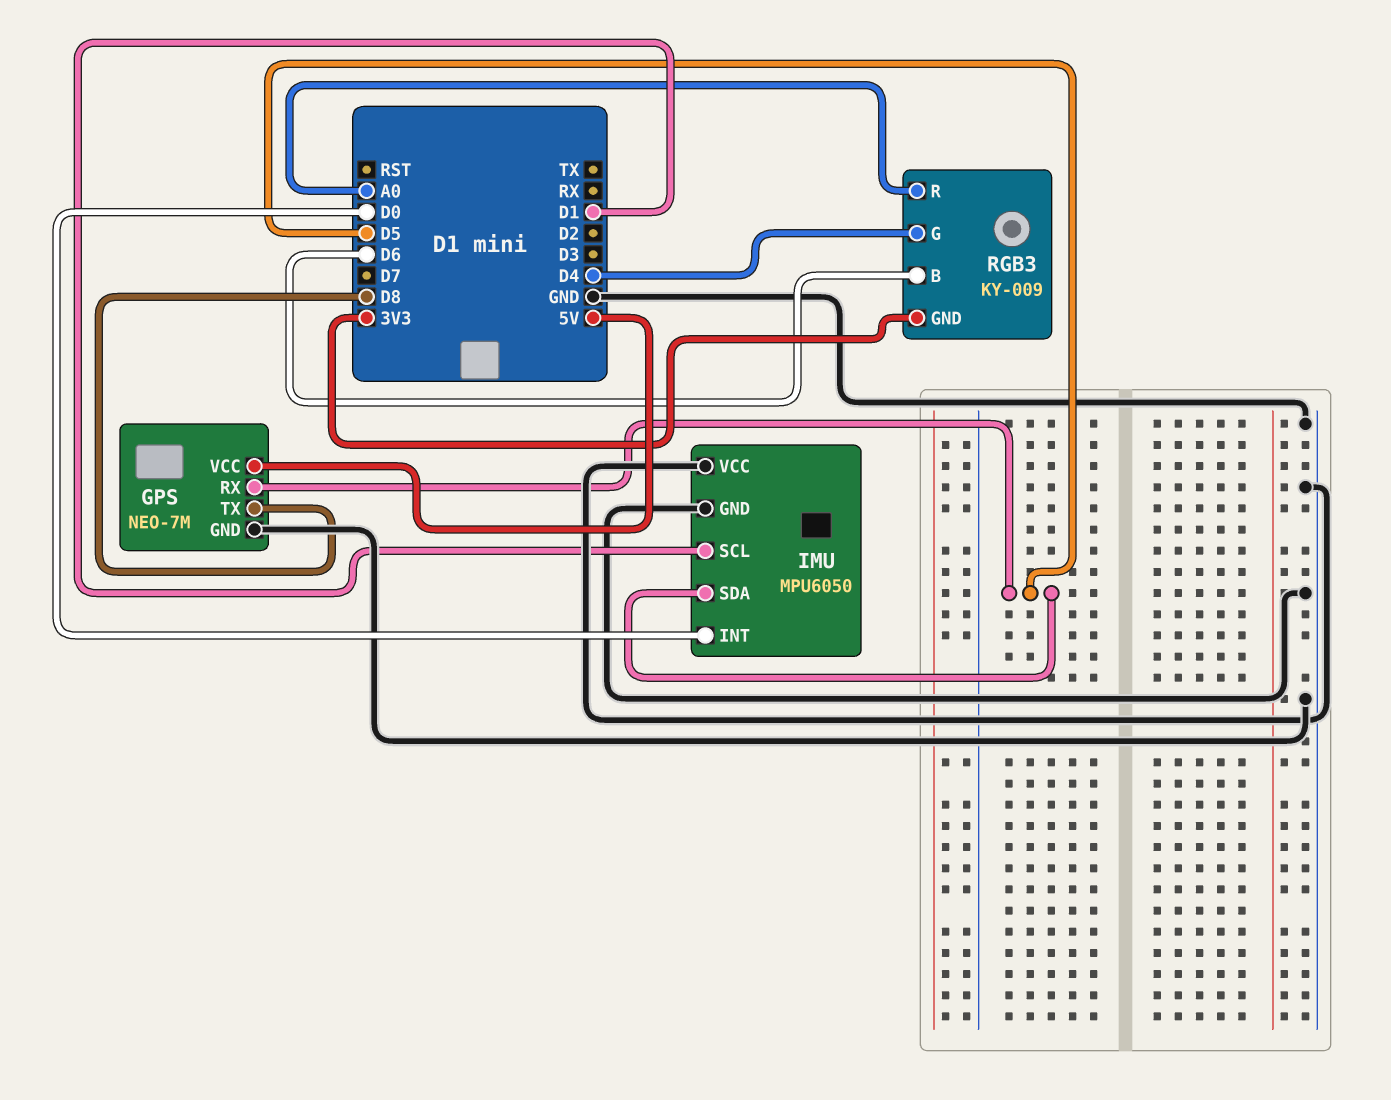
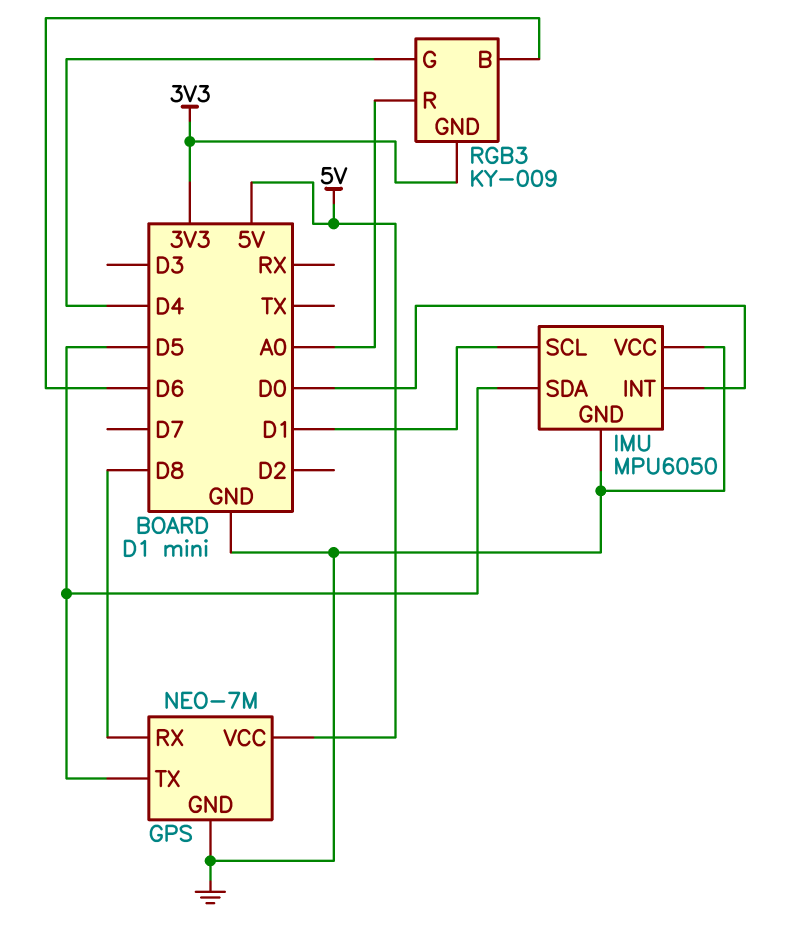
GPS pin RX: D5 -> D8
GPS pin TX: D8 -> D5

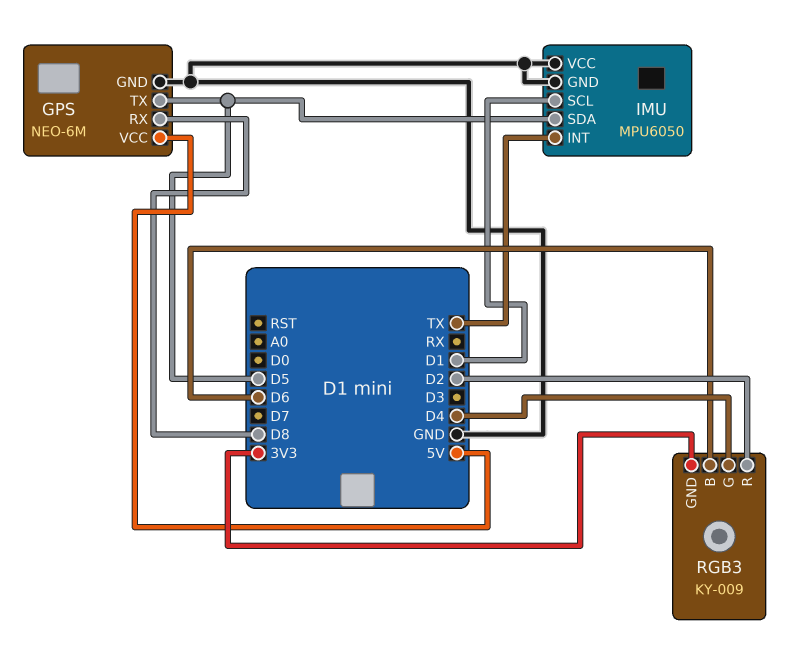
GPS: NEO-7M -> NEO-6M
IMU pin INT: D0 -> TX
RGB3 pin R: A0 -> D2

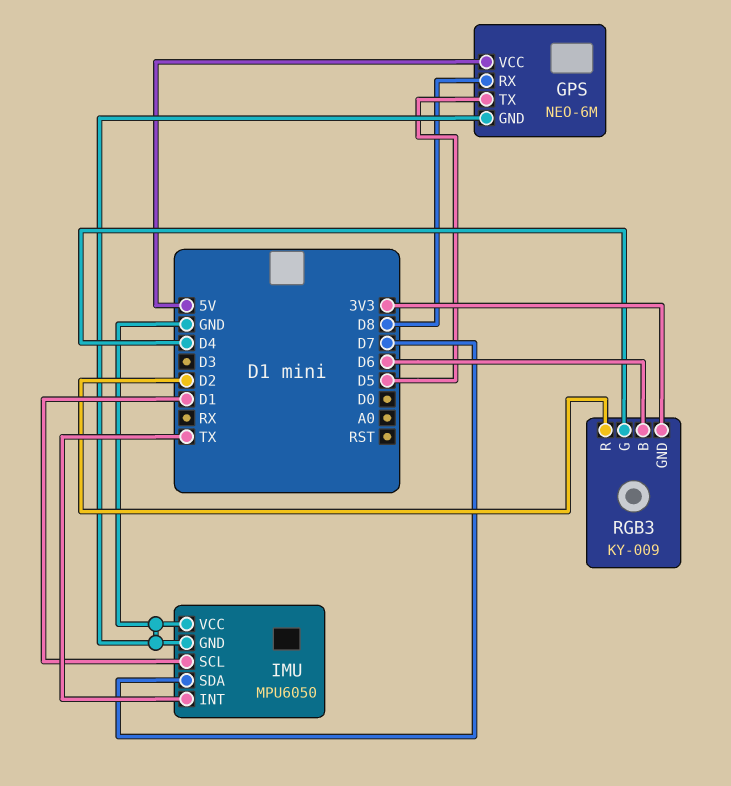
IMU pin SDA: D5 -> D7

